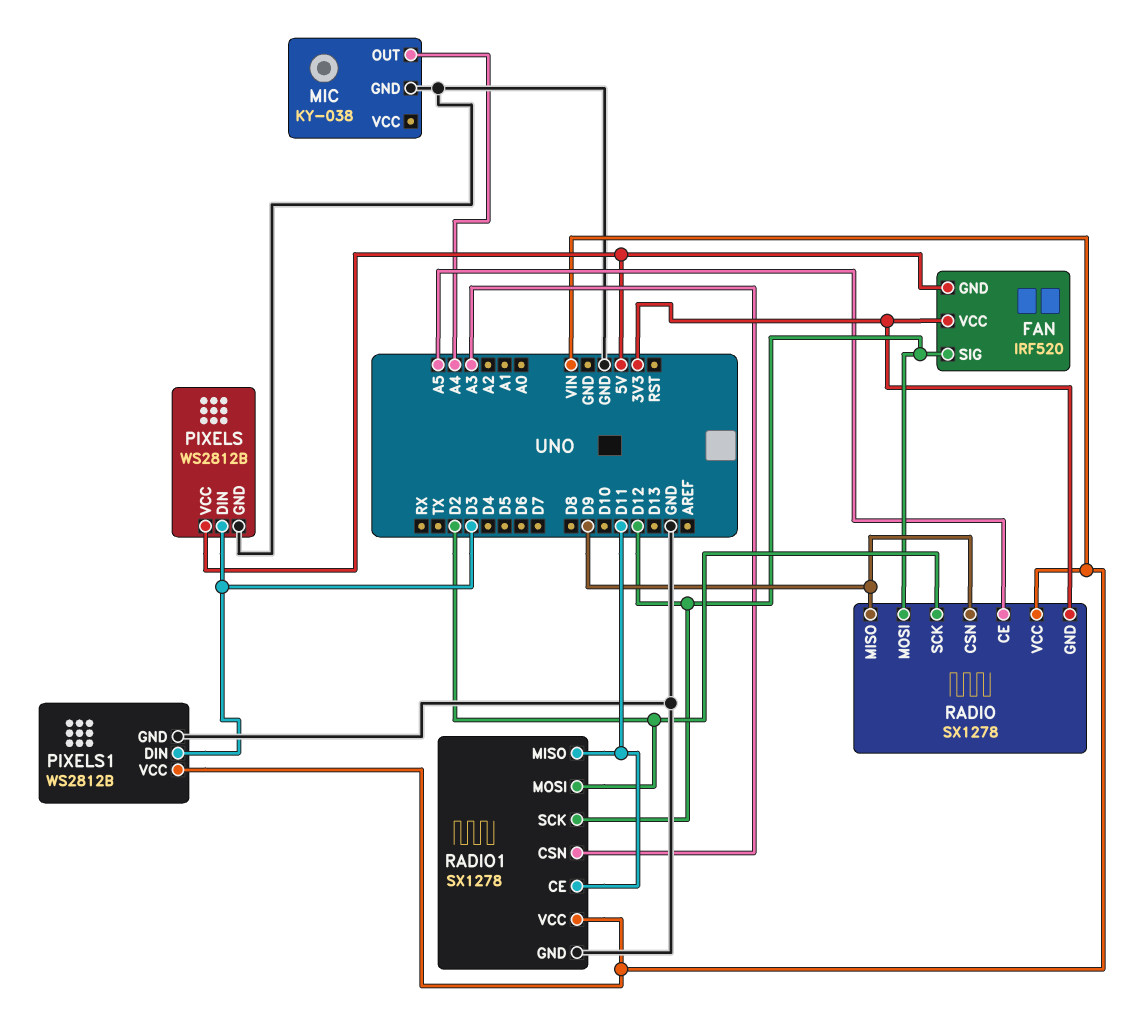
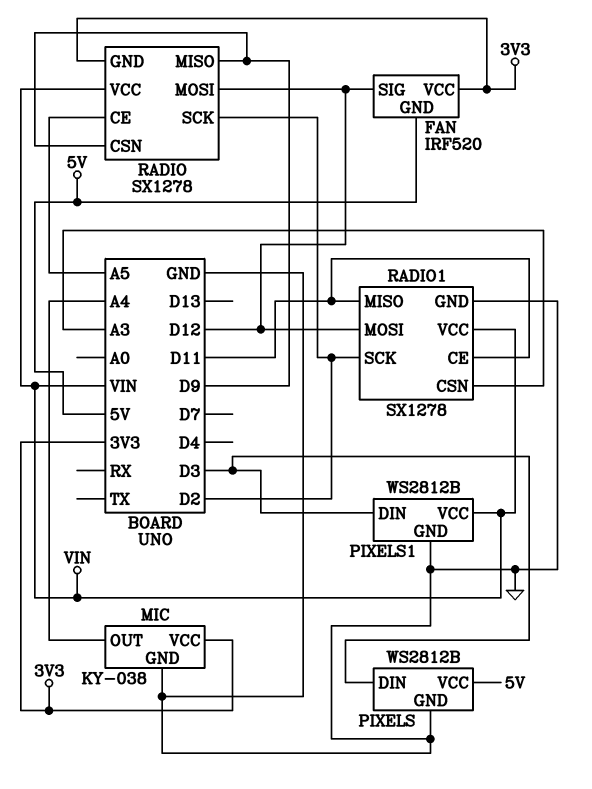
MIC pin VCC: none -> 3V3
RADIO1 pin MOSI: D2 -> D12
RADIO1 pin SCK: D12 -> D2

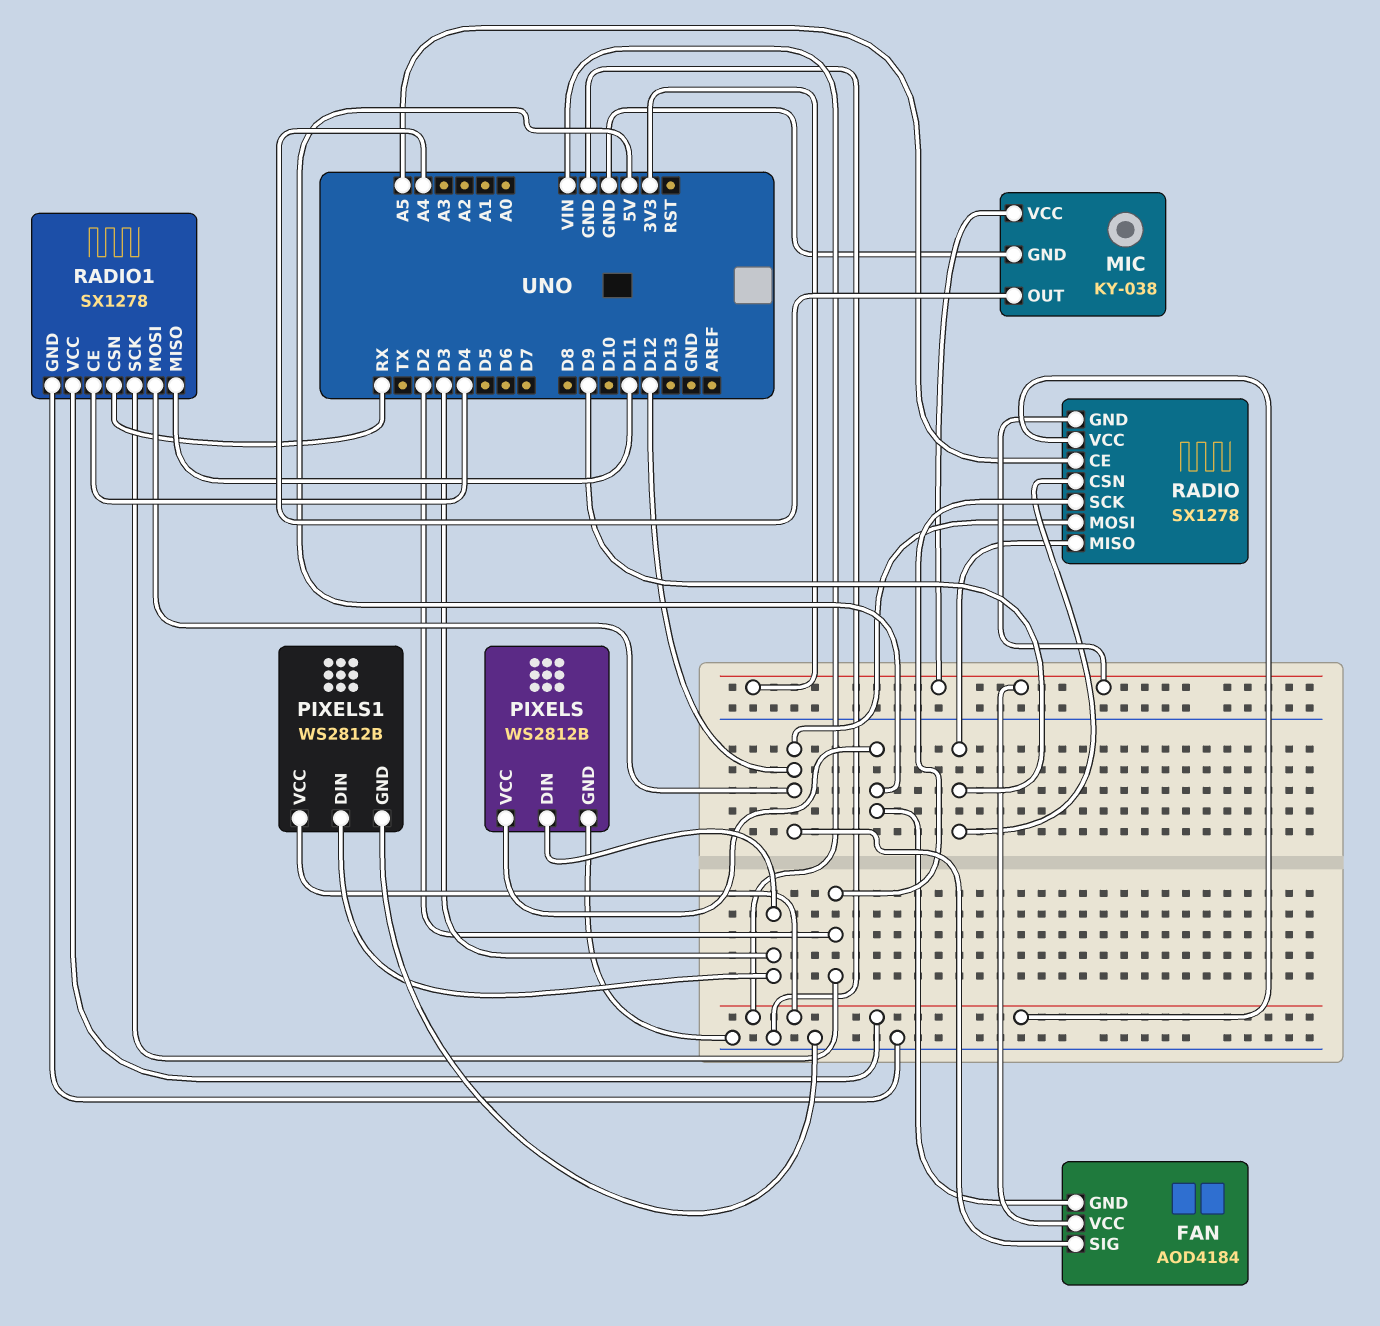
FAN: IRF520 -> AOD4184
RADIO1 pin CE: D11 -> D4
RADIO1 pin CSN: A3 -> RX

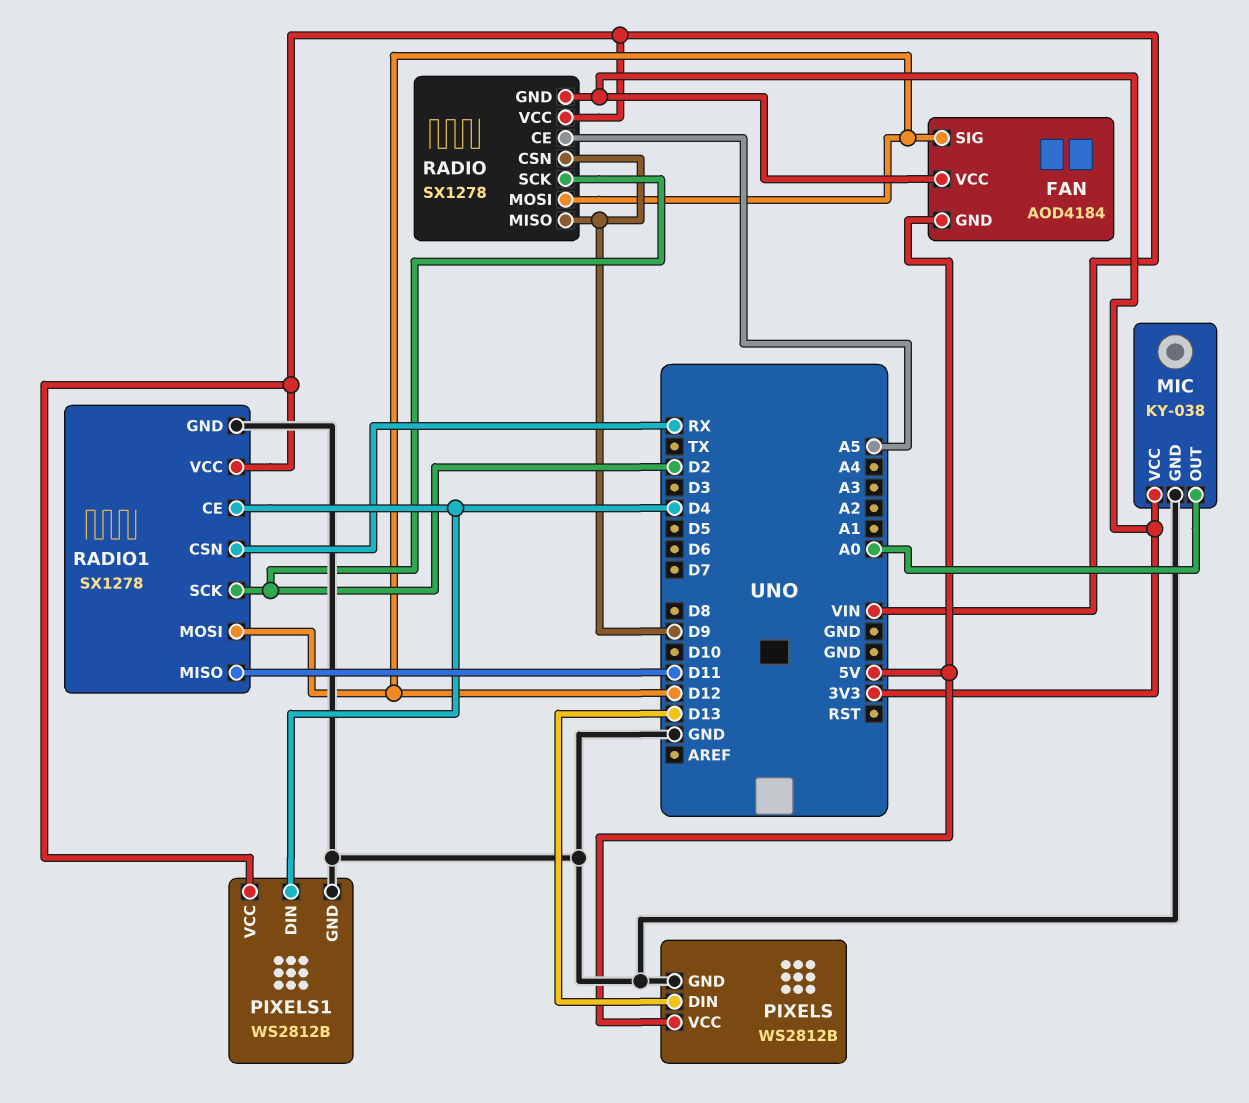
MIC pin OUT: A4 -> A0
PIXELS pin DIN: D3 -> D13
PIXELS1 pin DIN: D3 -> D4

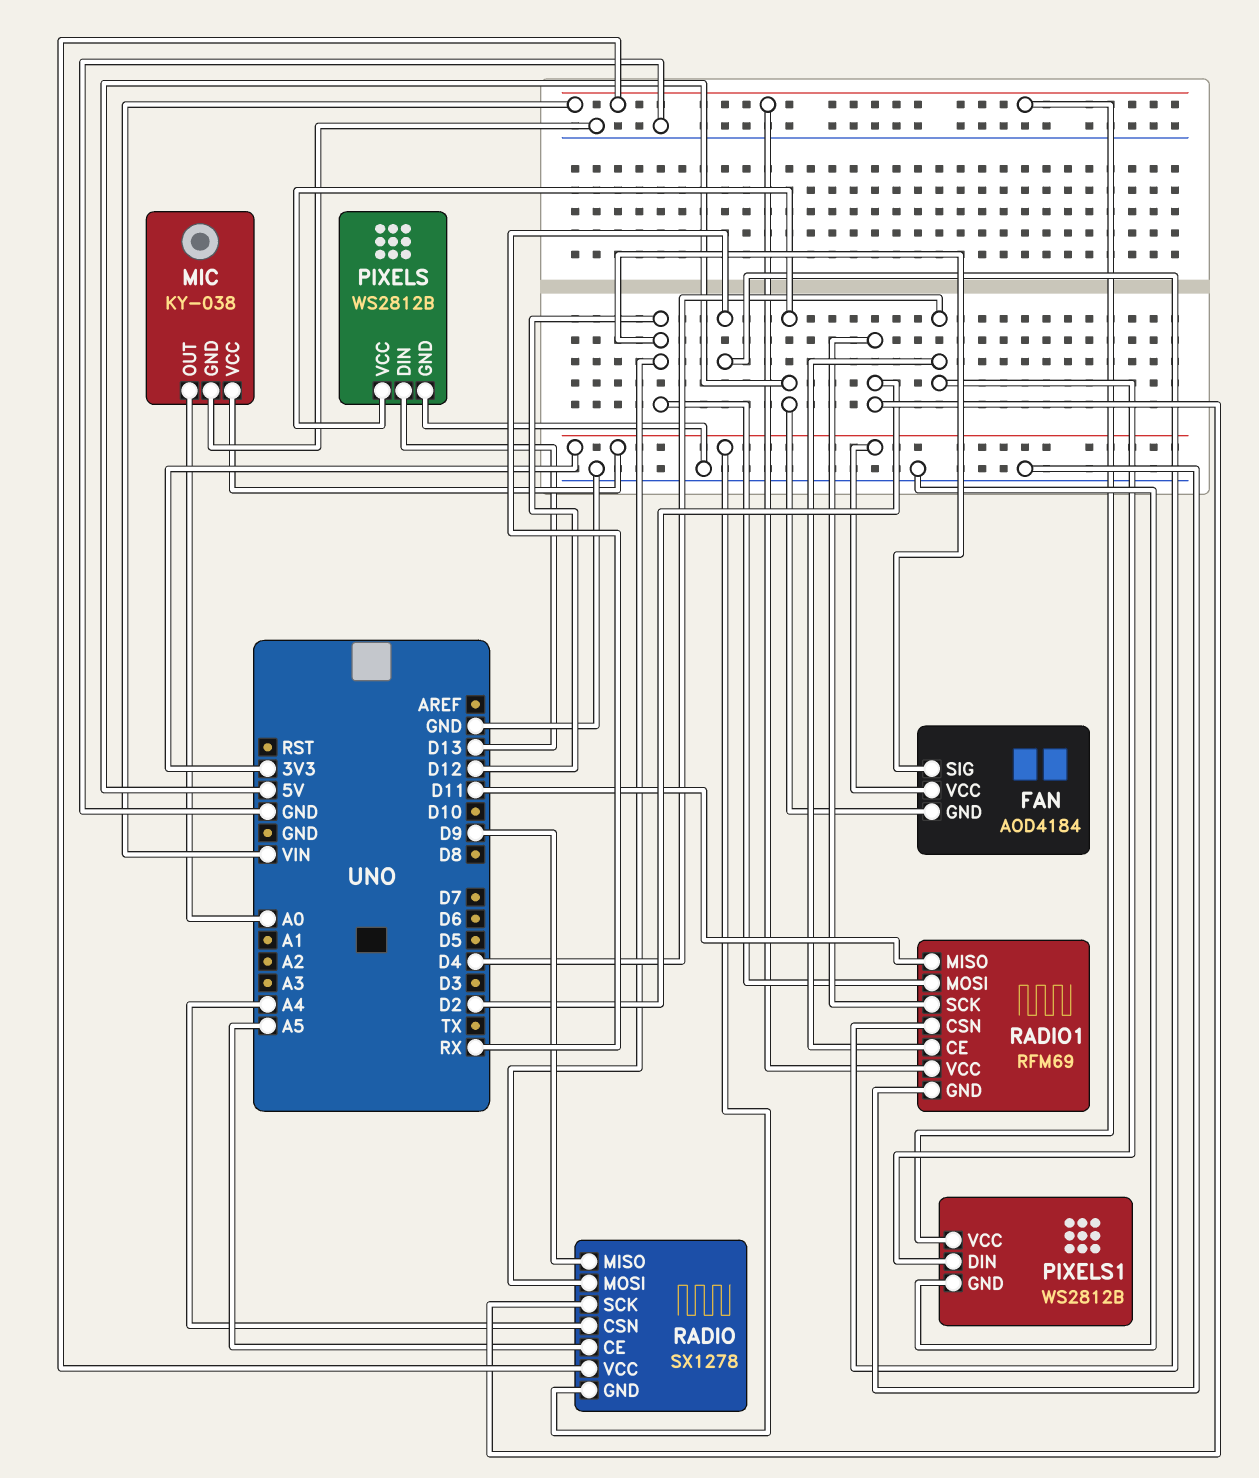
RADIO pin CSN: D9 -> A4
RADIO1: SX1278 -> RFM69

